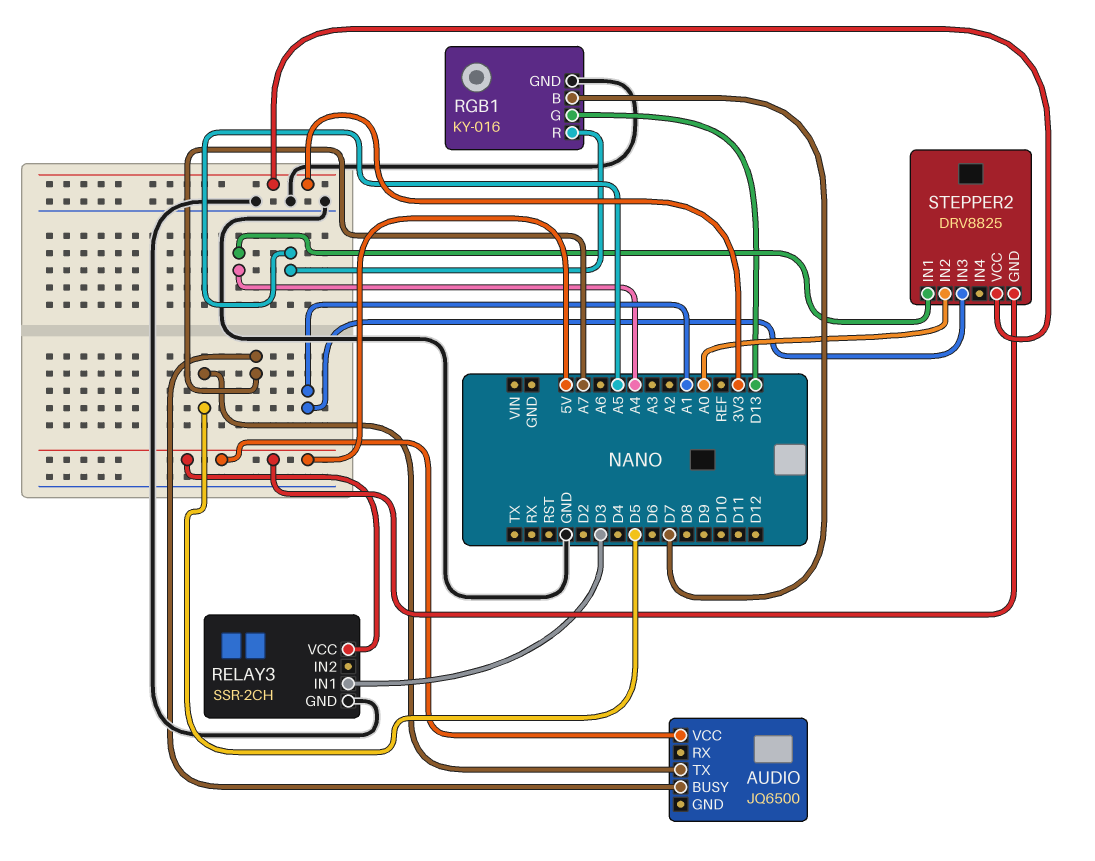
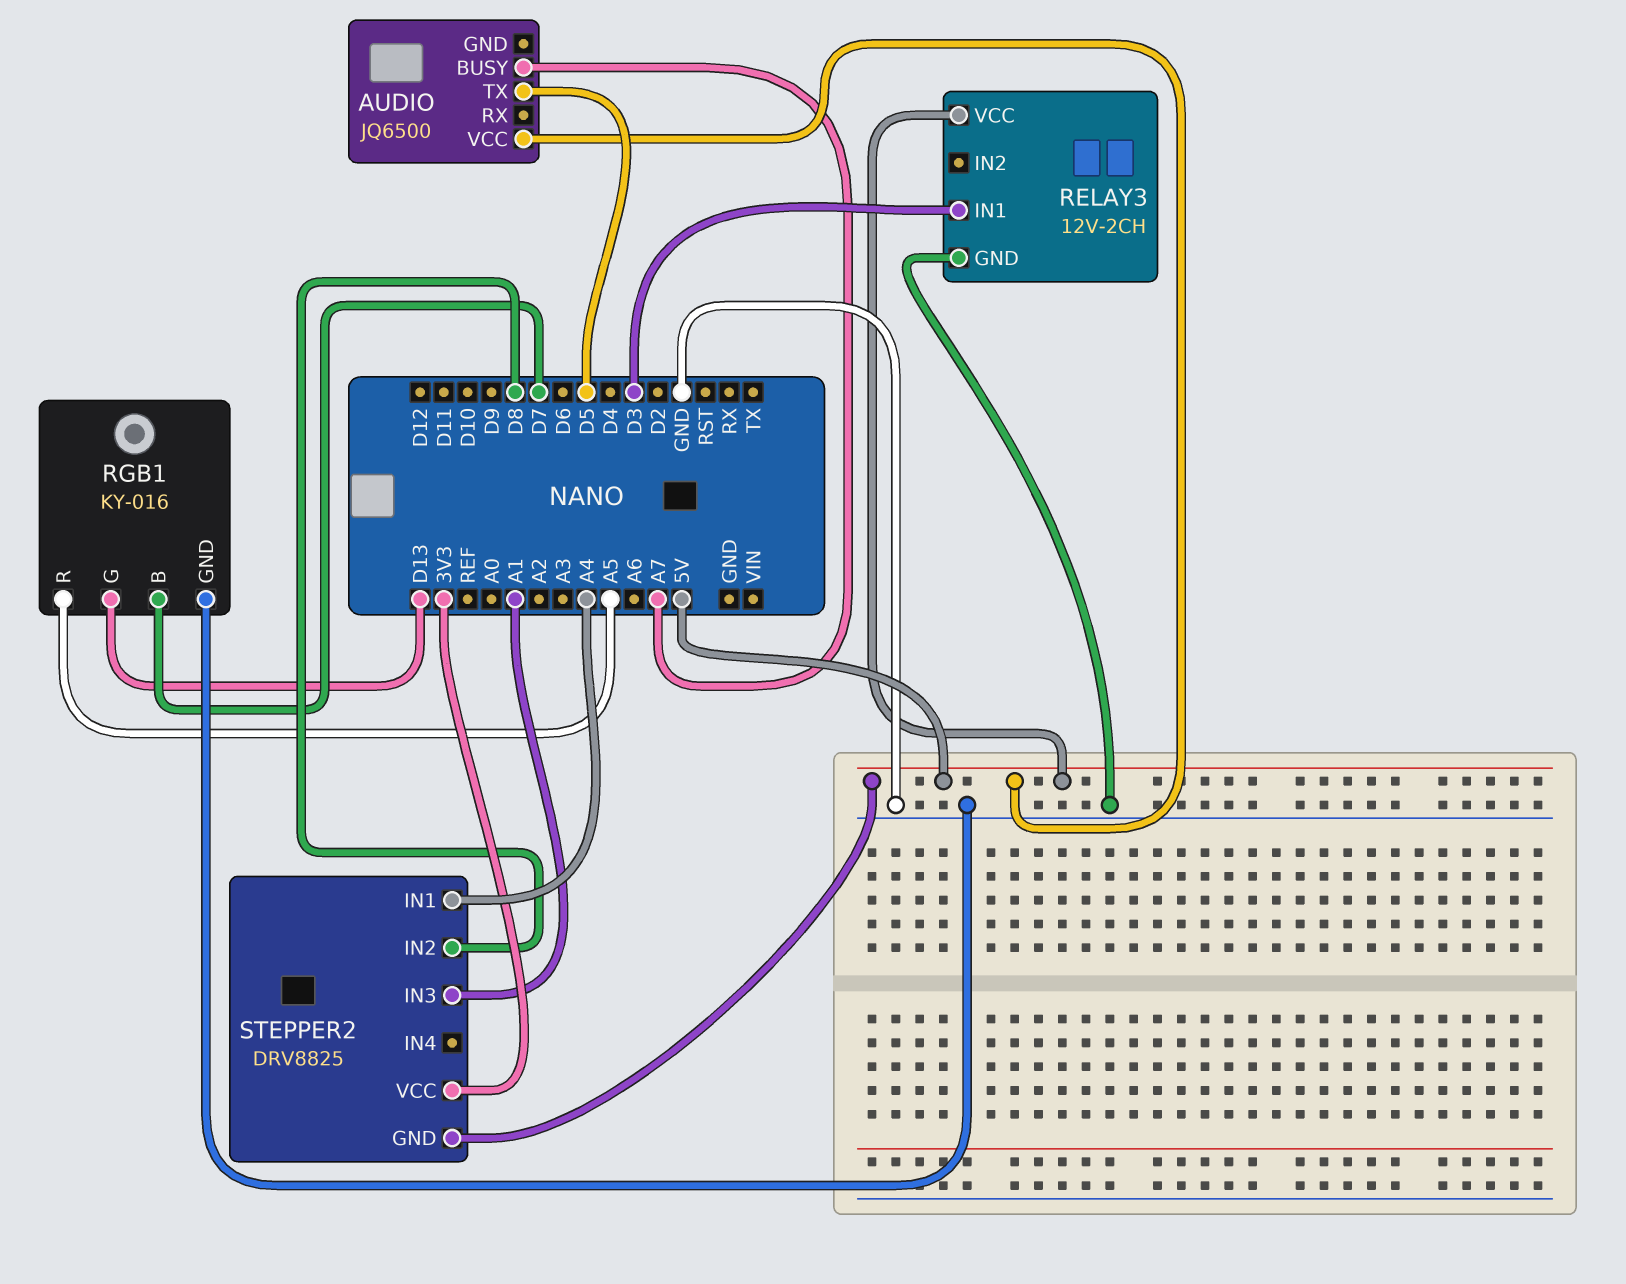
RELAY3: SSR-2CH -> 12V-2CH
STEPPER2 pin IN2: A0 -> D8

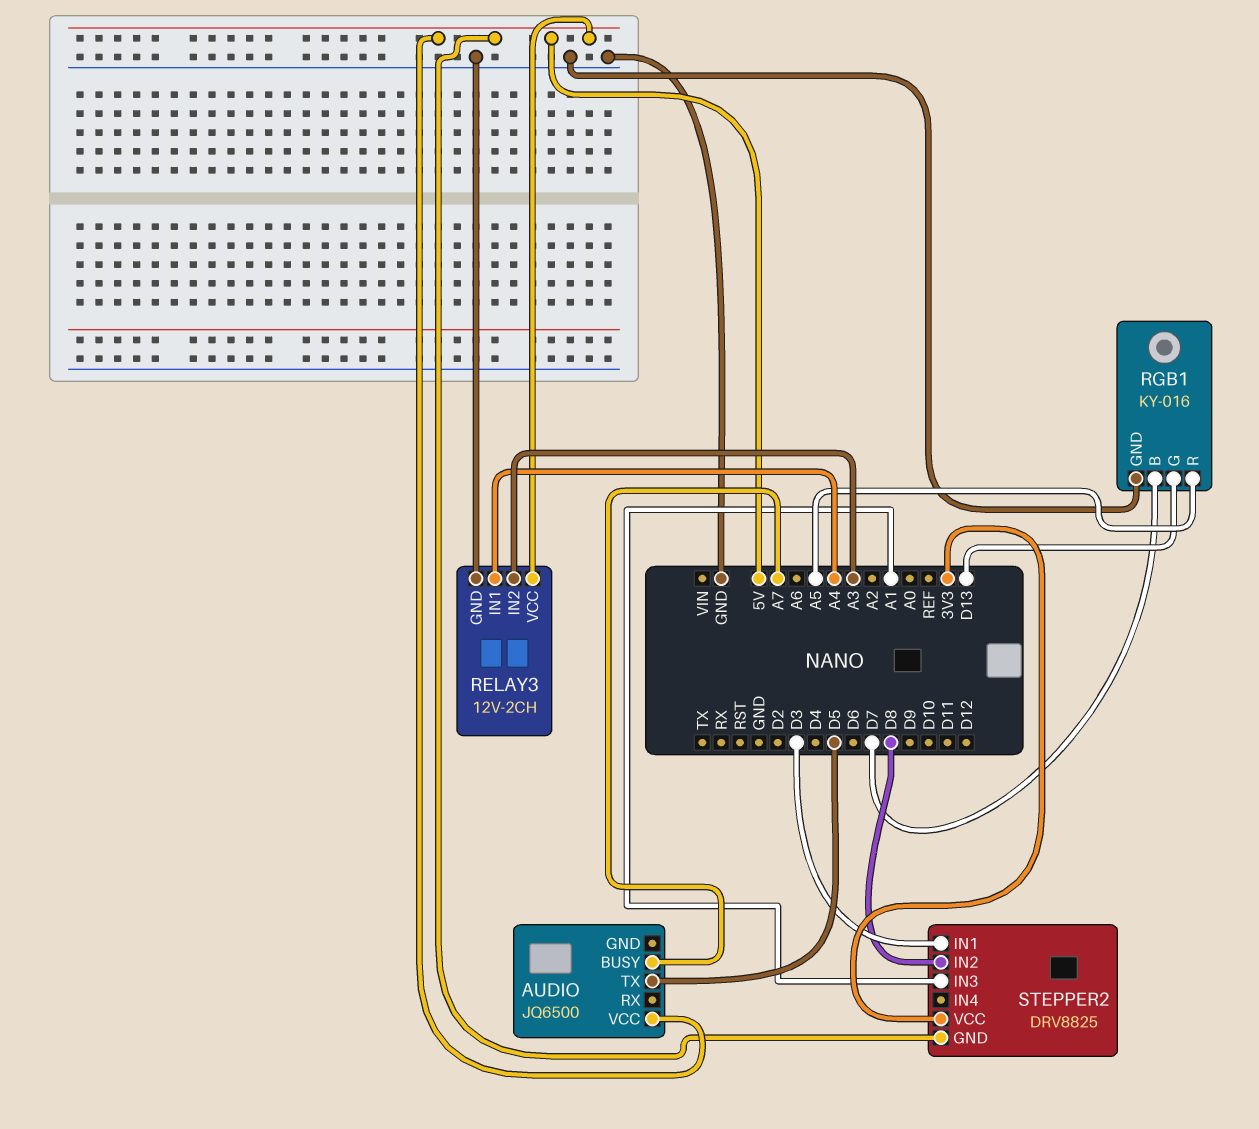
RELAY3 pin IN1: D3 -> A4
RELAY3 pin IN2: none -> A3
STEPPER2 pin IN1: A4 -> D3

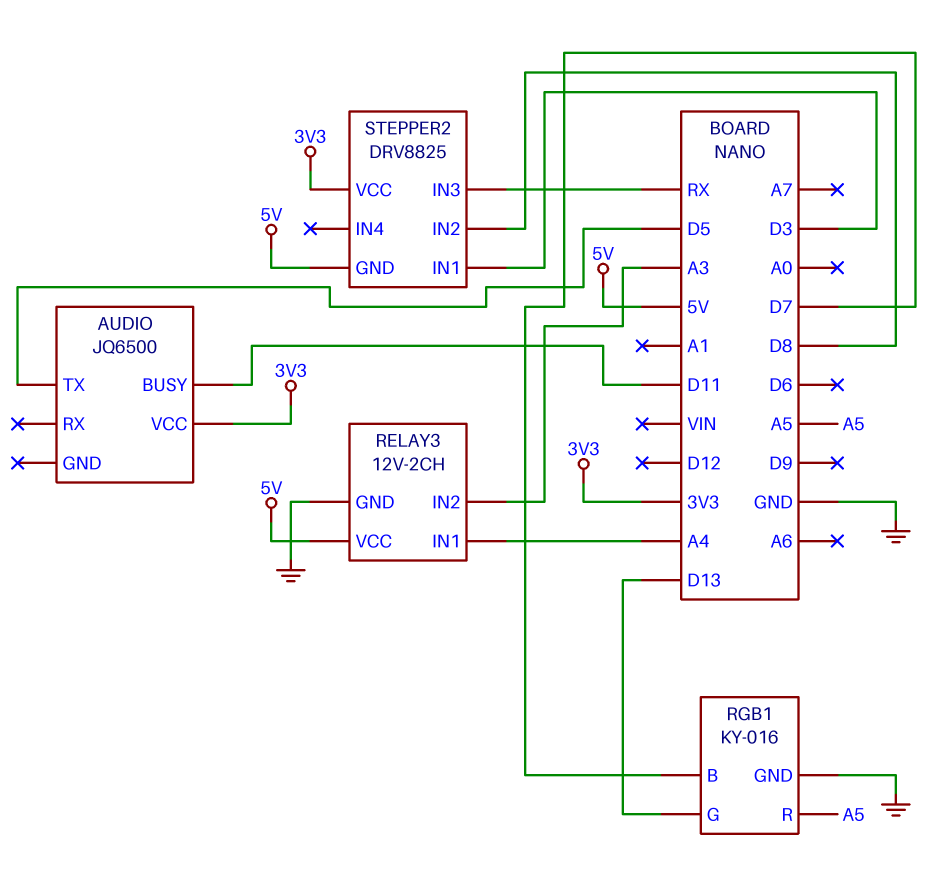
AUDIO pin BUSY: A7 -> D11
AUDIO pin VCC: 5V -> 3V3
STEPPER2 pin IN3: A1 -> RX

